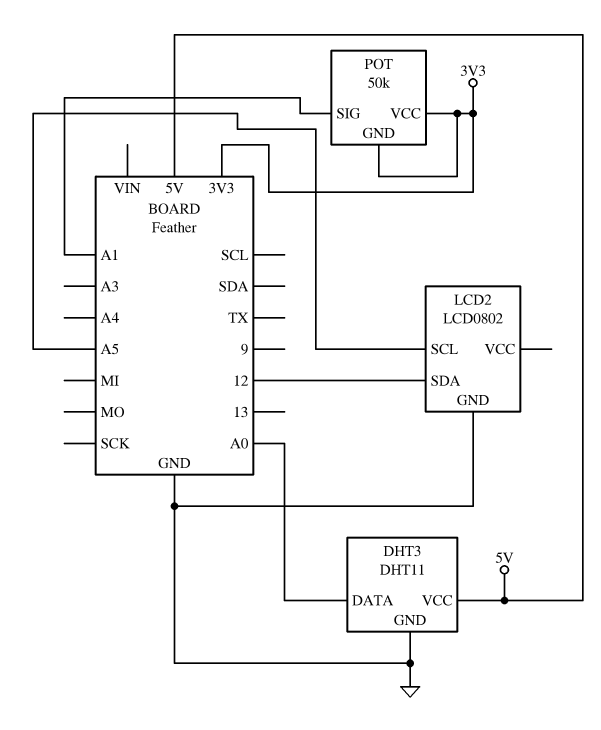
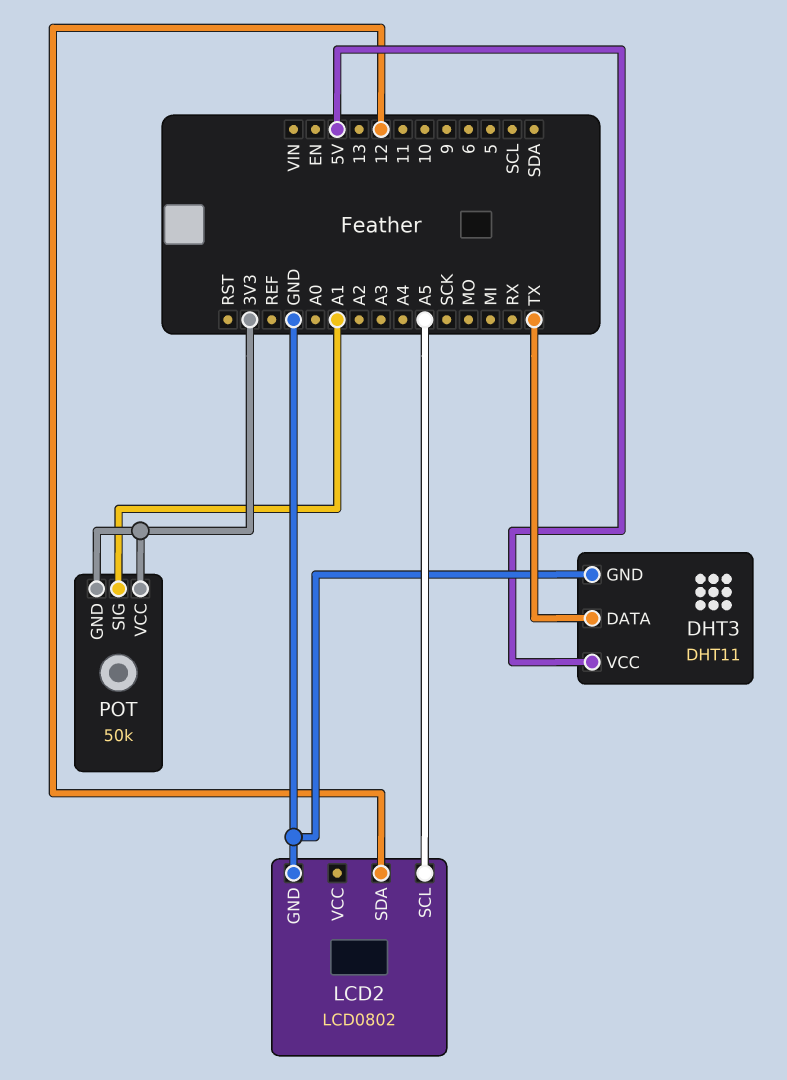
DHT3 pin DATA: A0 -> TX

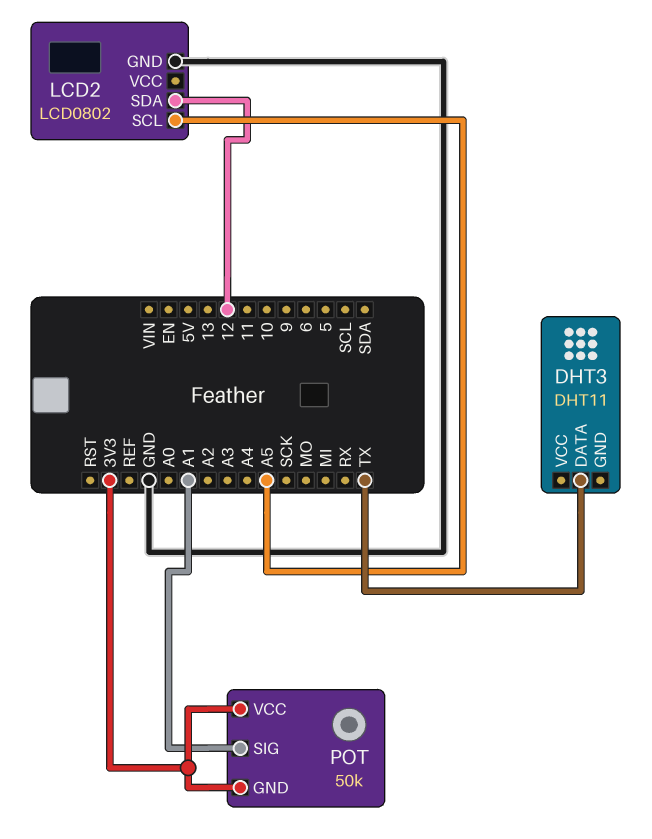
DHT3 pin GND: GND -> none
DHT3 pin VCC: 5V -> none

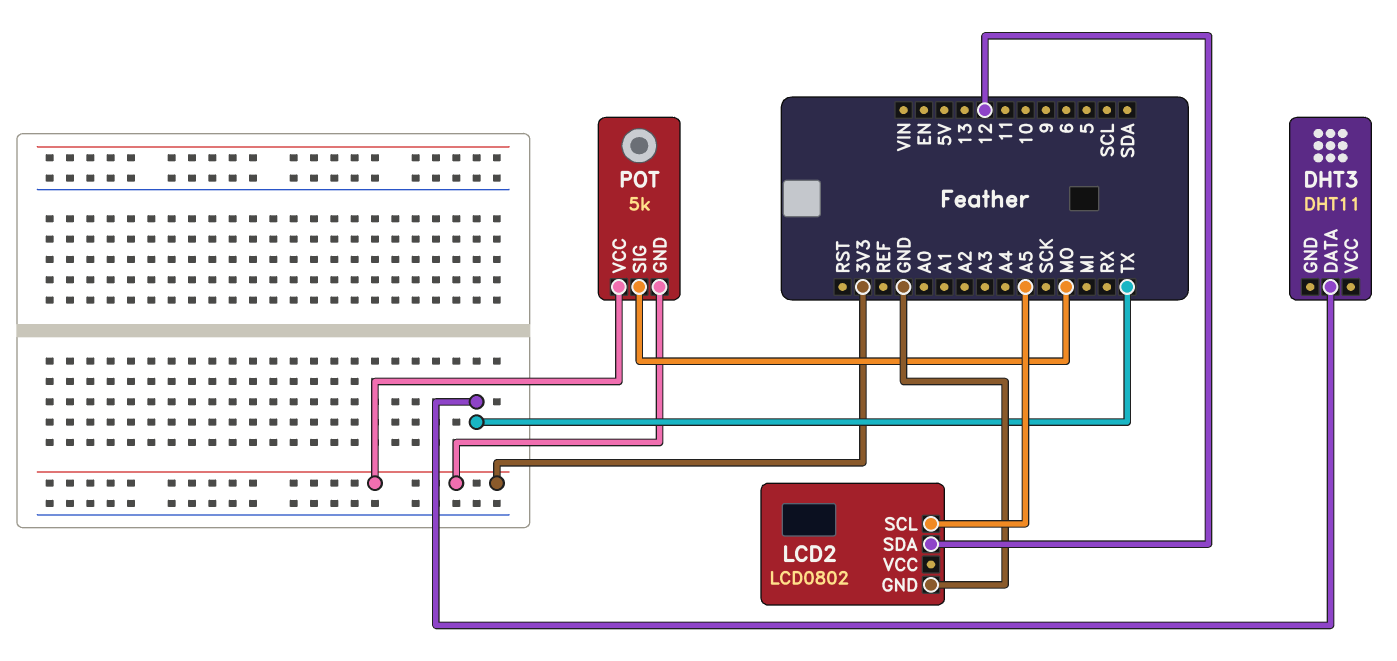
POT: 50k -> 5k
POT pin SIG: A1 -> MO

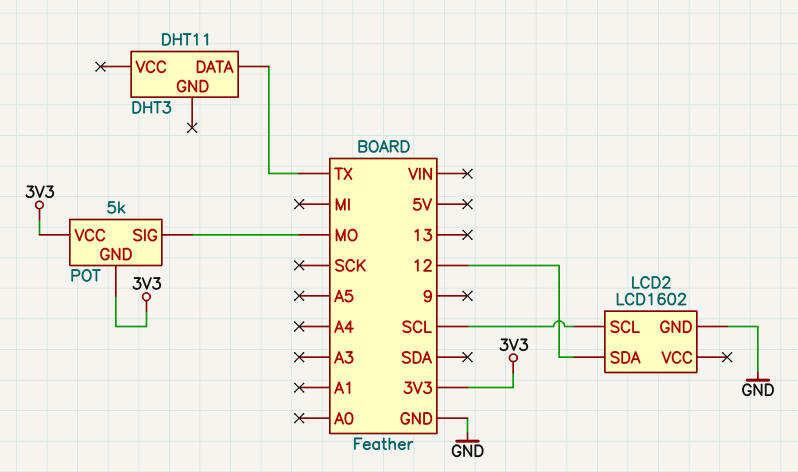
LCD2: LCD0802 -> LCD1602
LCD2 pin SCL: A5 -> SCL

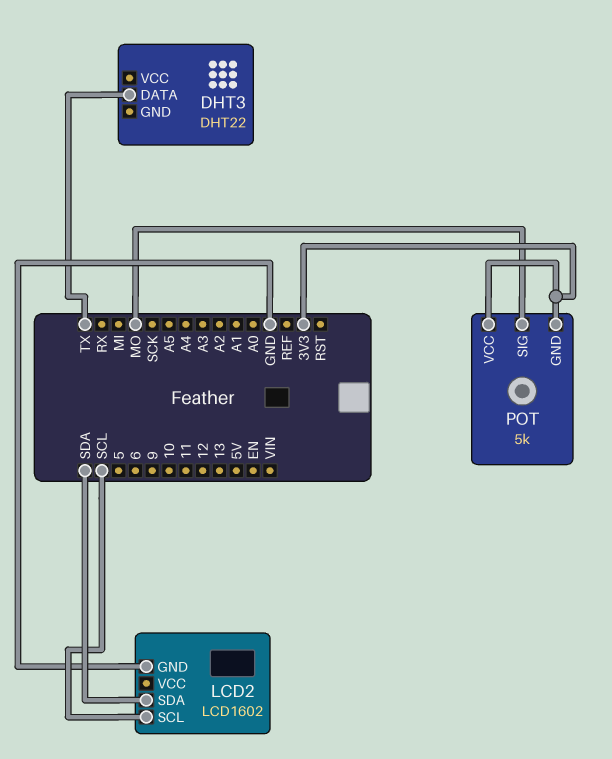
DHT3: DHT11 -> DHT22
LCD2 pin SDA: 12 -> SDA

